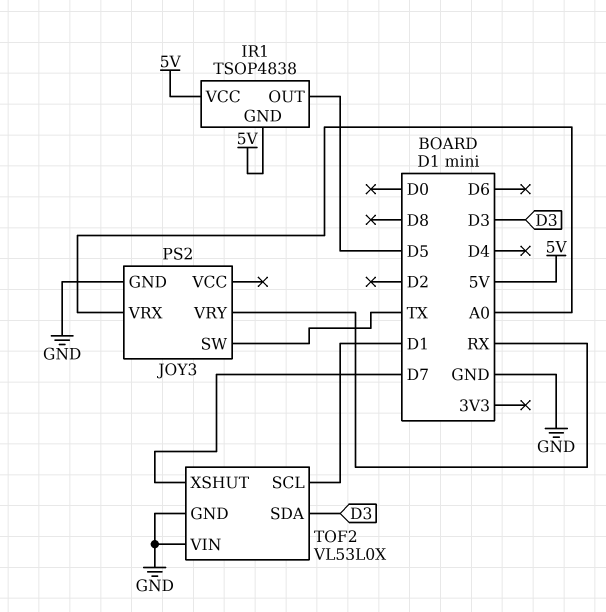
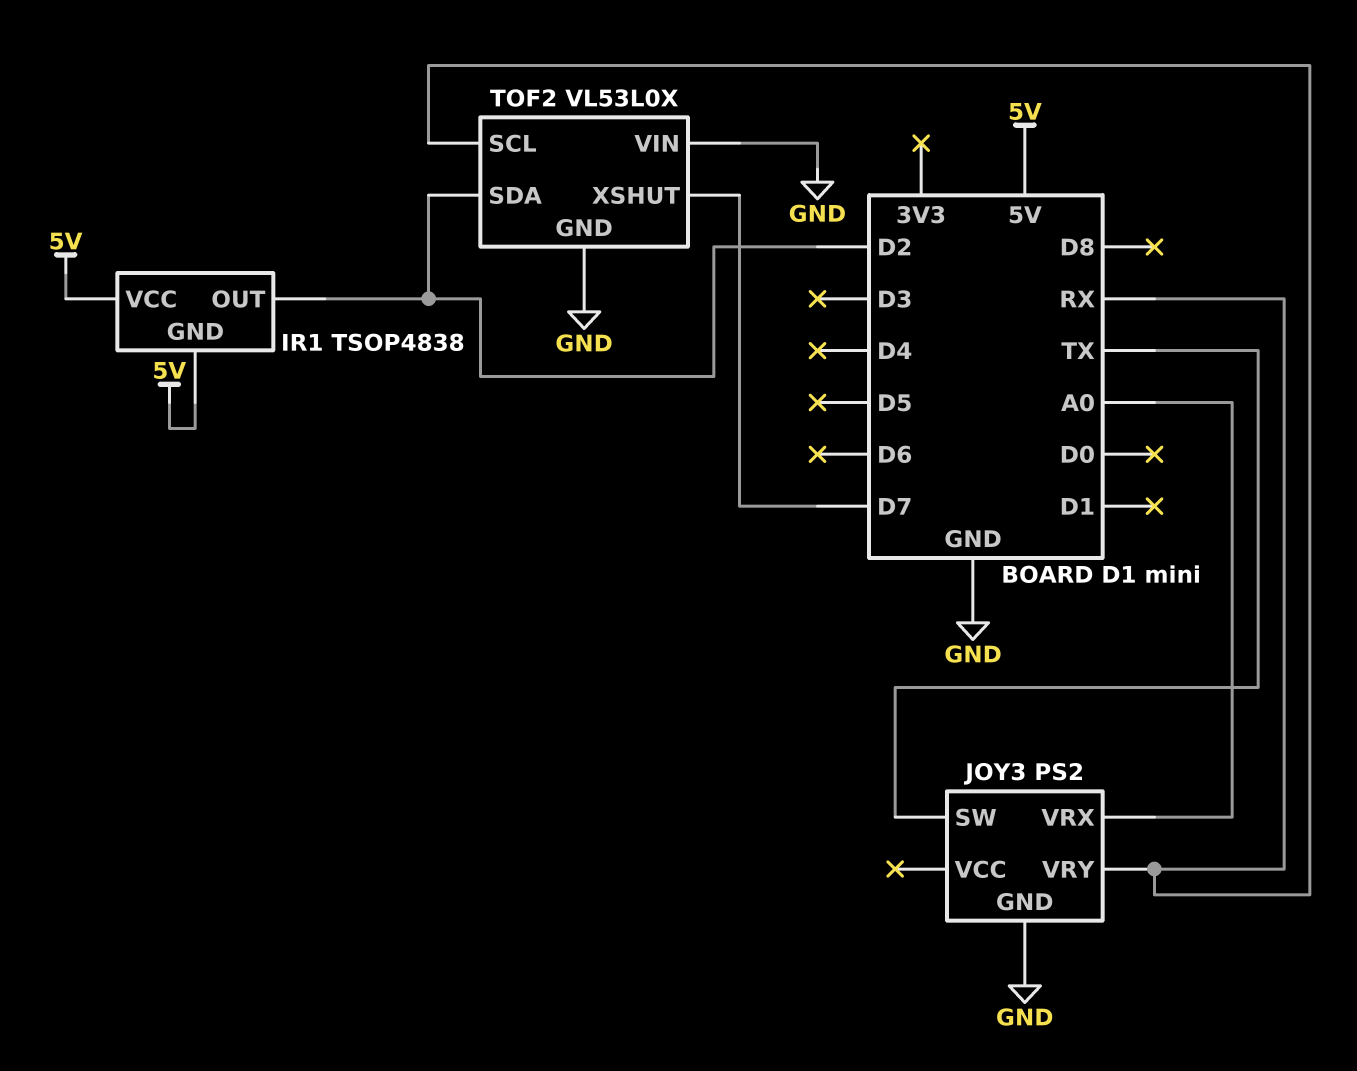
IR1 pin OUT: D5 -> D2
TOF2 pin SCL: D1 -> RX
TOF2 pin SDA: D3 -> D2

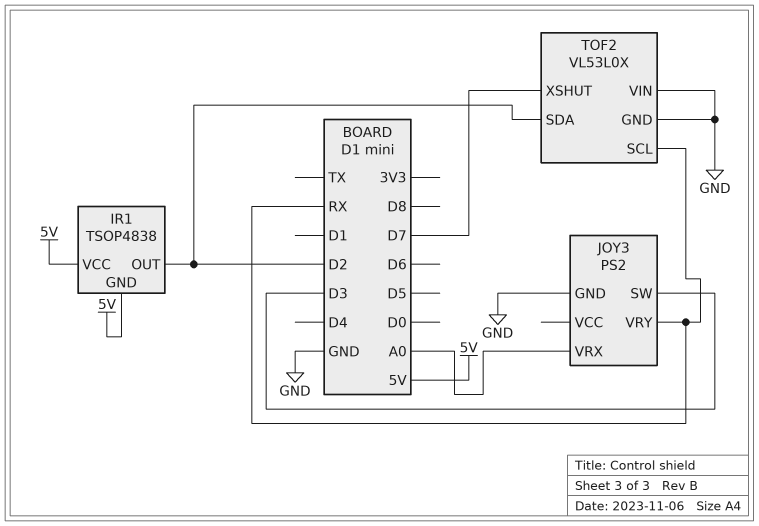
JOY3 pin SW: TX -> D3

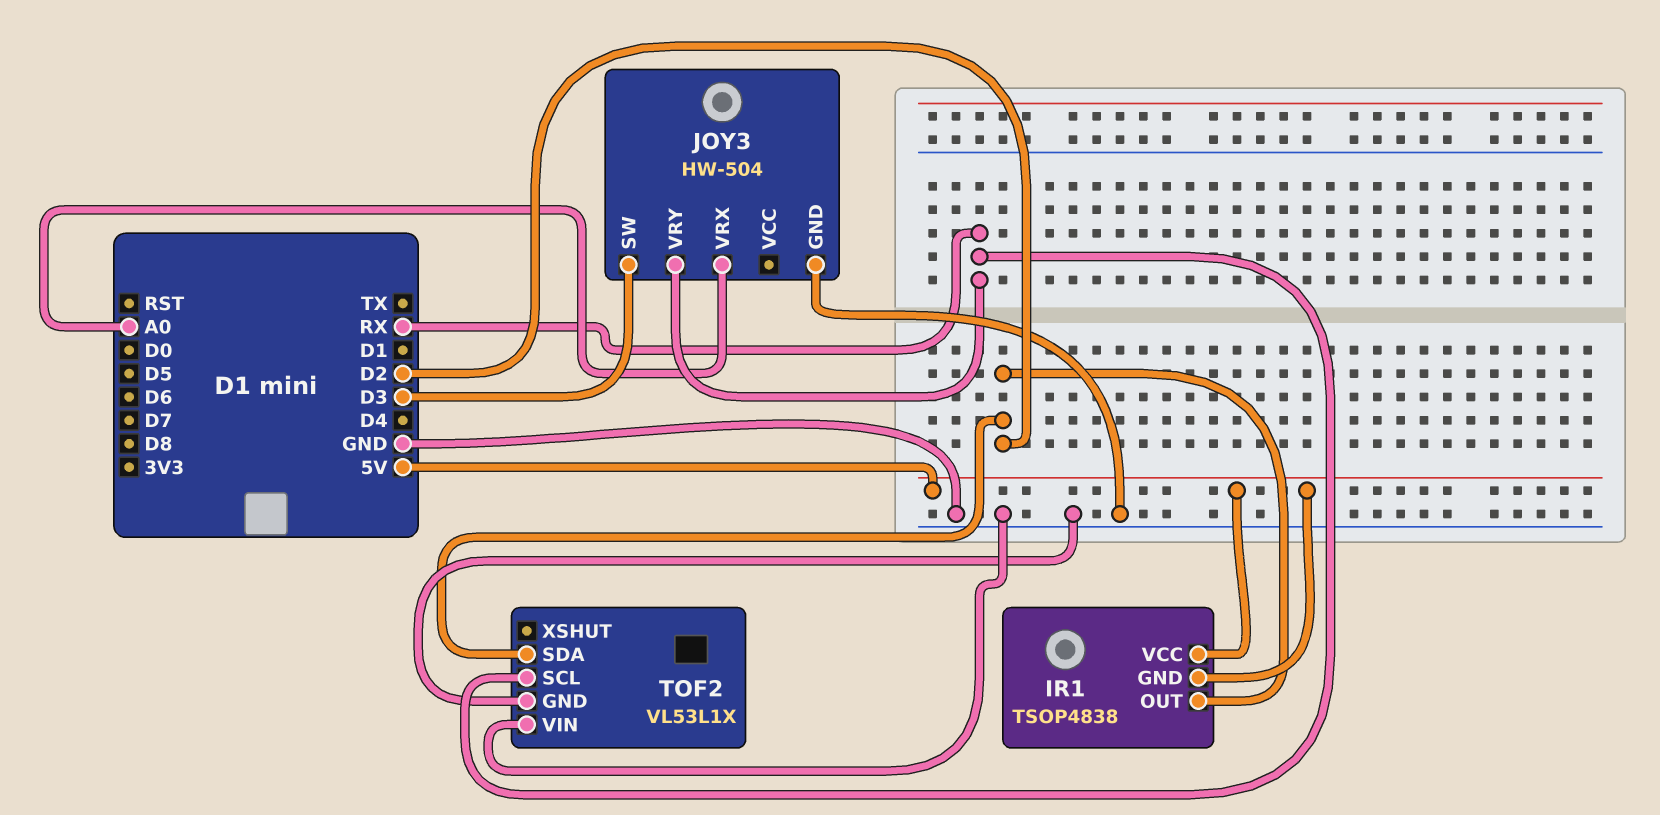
JOY3: PS2 -> HW-504
TOF2: VL53L0X -> VL53L1X
TOF2 pin XSHUT: D7 -> none

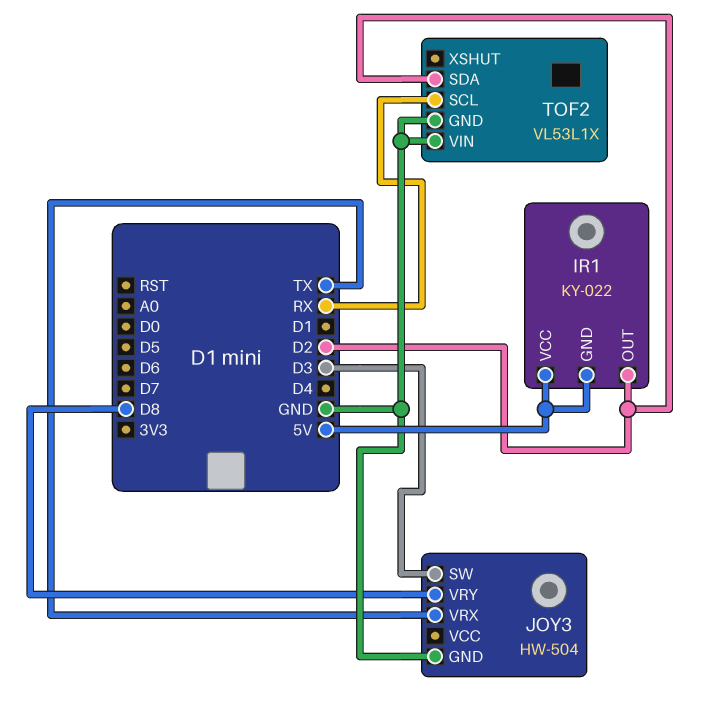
IR1: TSOP4838 -> KY-022
JOY3 pin VRX: A0 -> TX
JOY3 pin VRY: RX -> D8

